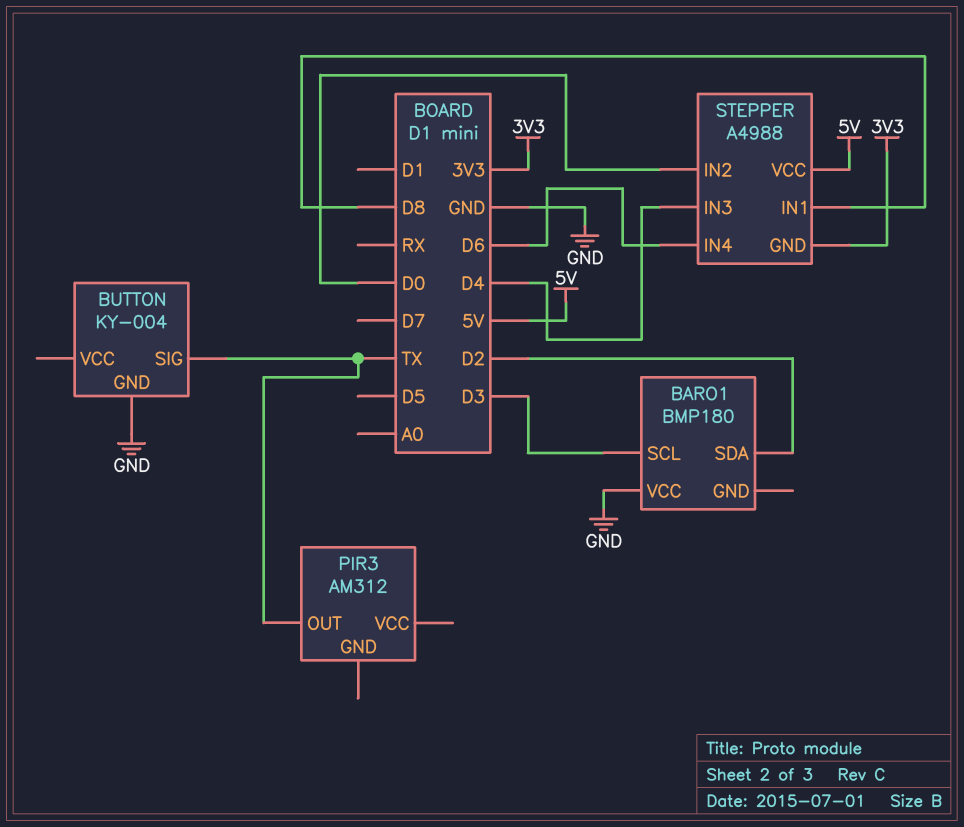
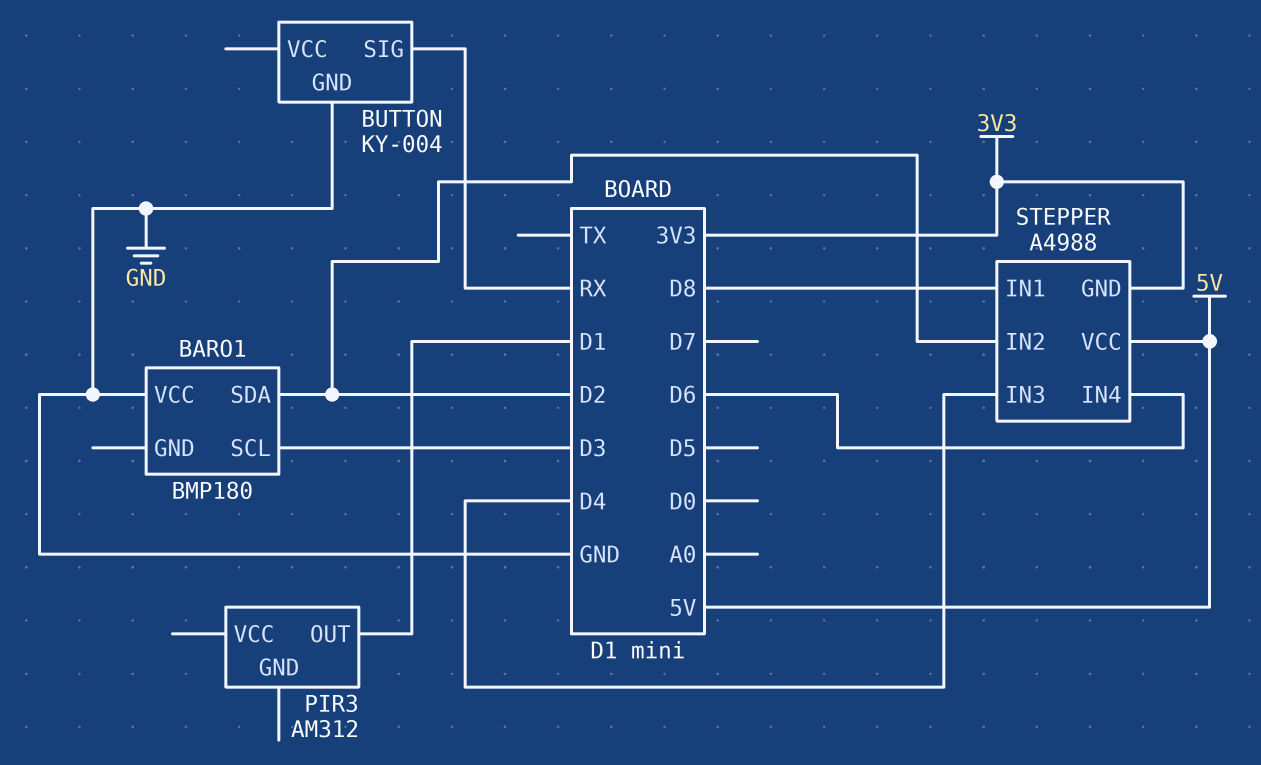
BUTTON pin SIG: TX -> RX
PIR3 pin OUT: TX -> D1
STEPPER pin IN2: D0 -> D2

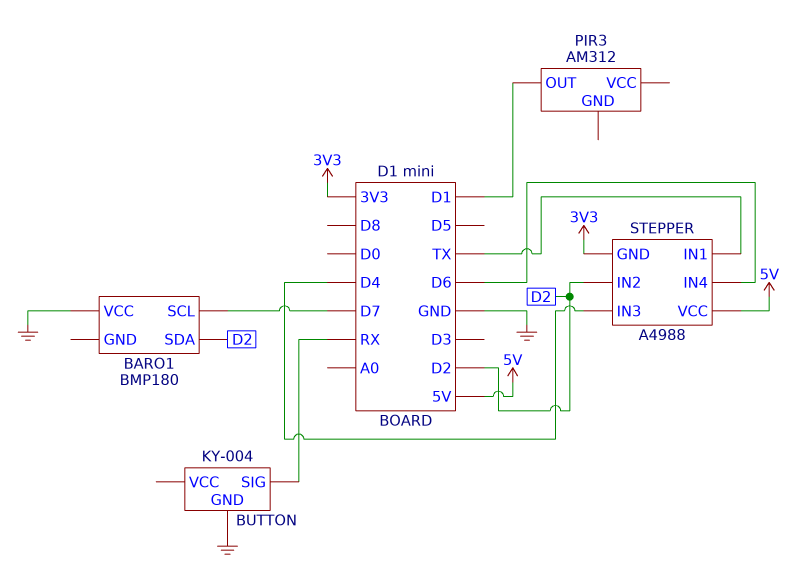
BARO1 pin SCL: D3 -> D7
STEPPER pin IN1: D8 -> TX

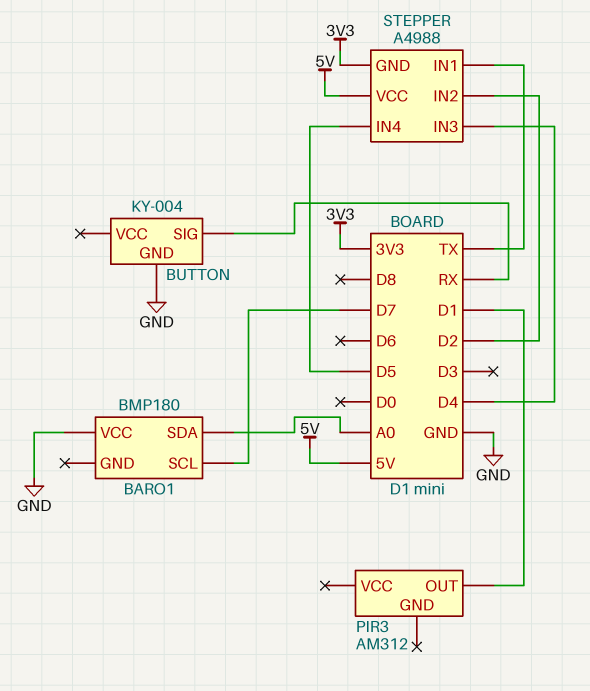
BARO1 pin SDA: D2 -> A0
STEPPER pin IN4: D6 -> D5

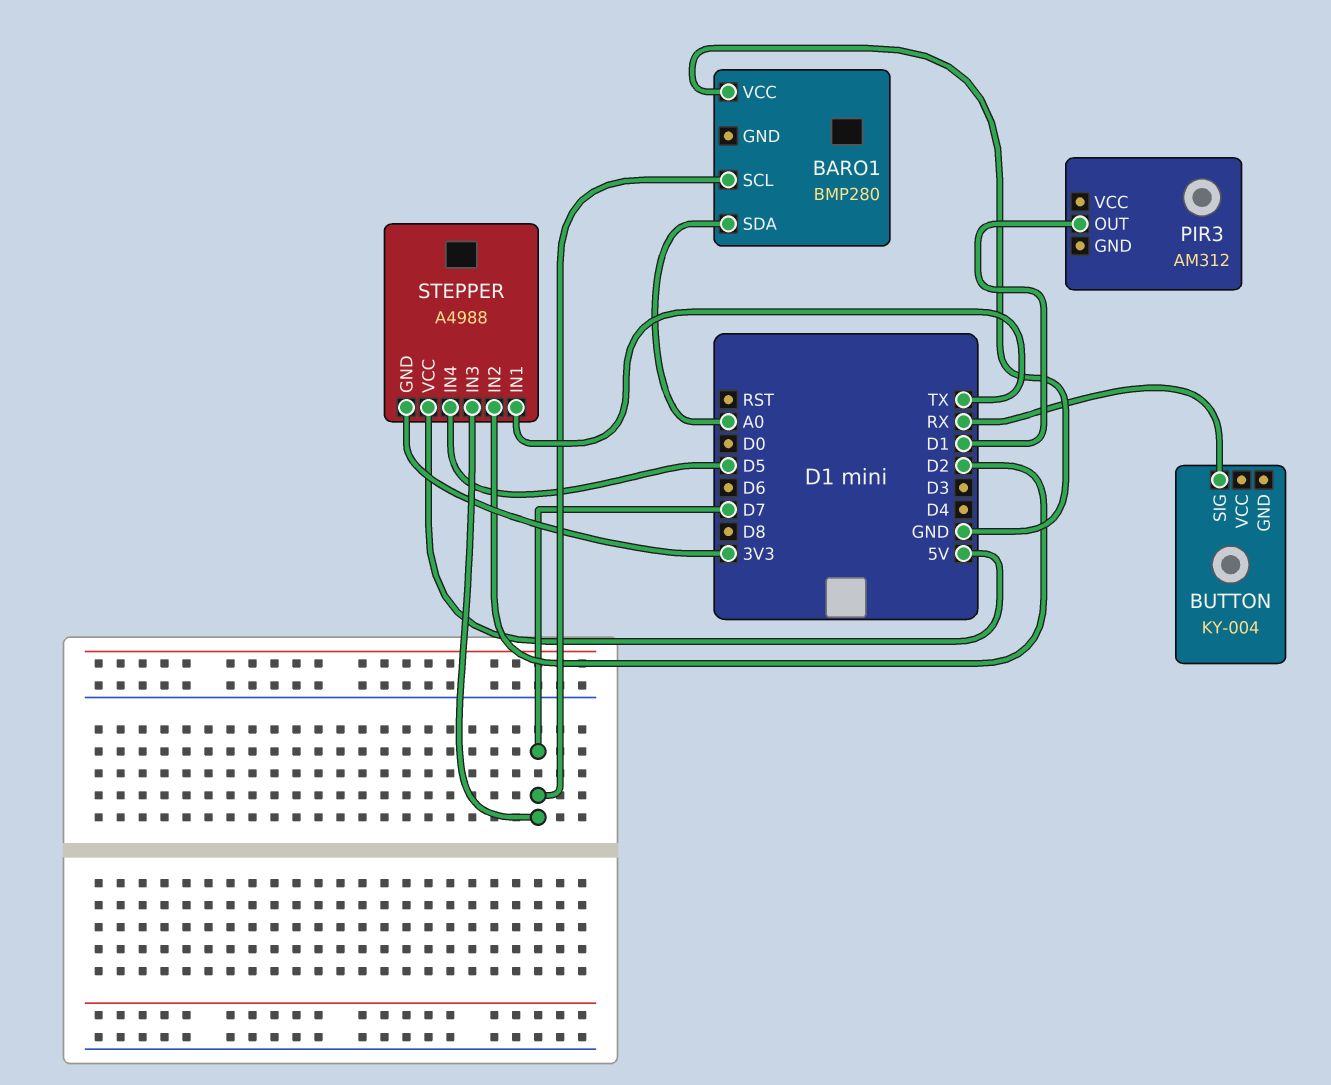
BARO1: BMP180 -> BMP280
BUTTON pin GND: GND -> none
STEPPER pin IN3: D4 -> D7

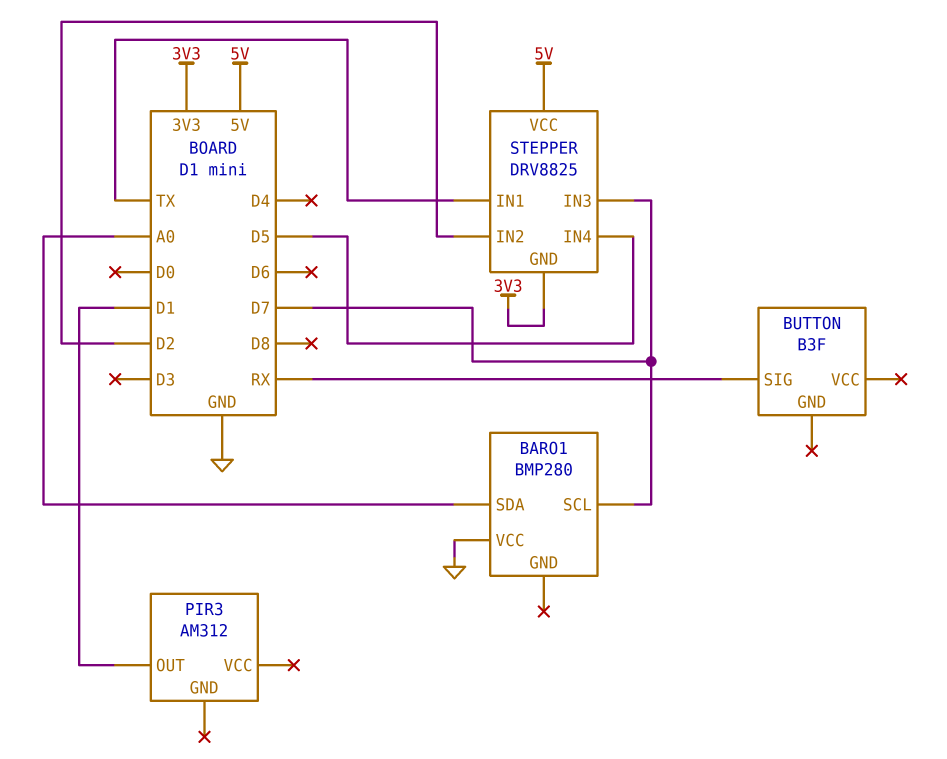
BUTTON: KY-004 -> B3F
STEPPER: A4988 -> DRV8825

